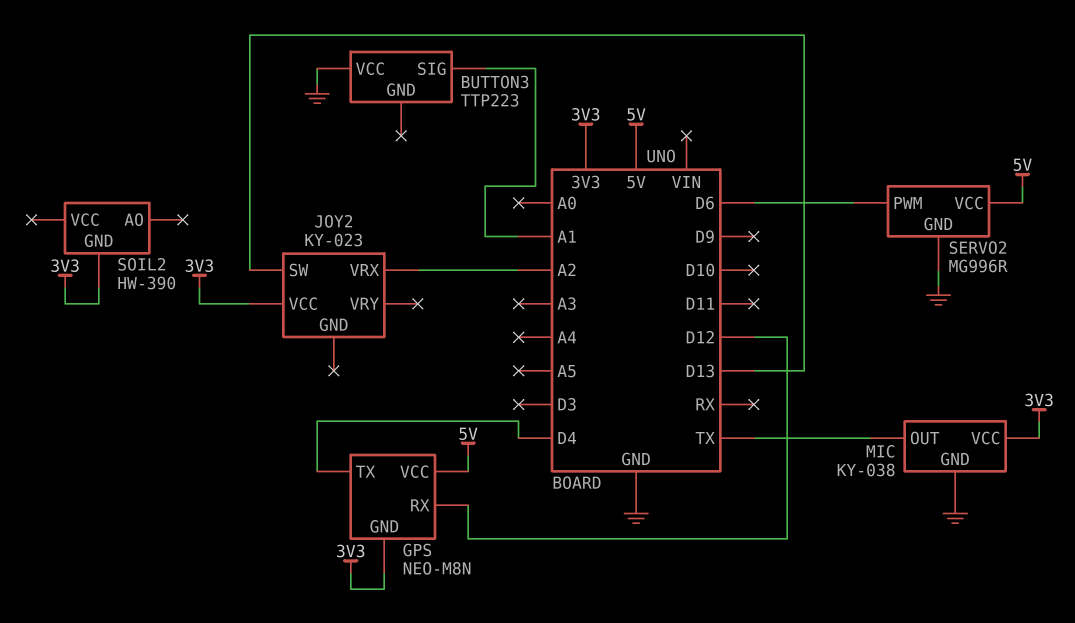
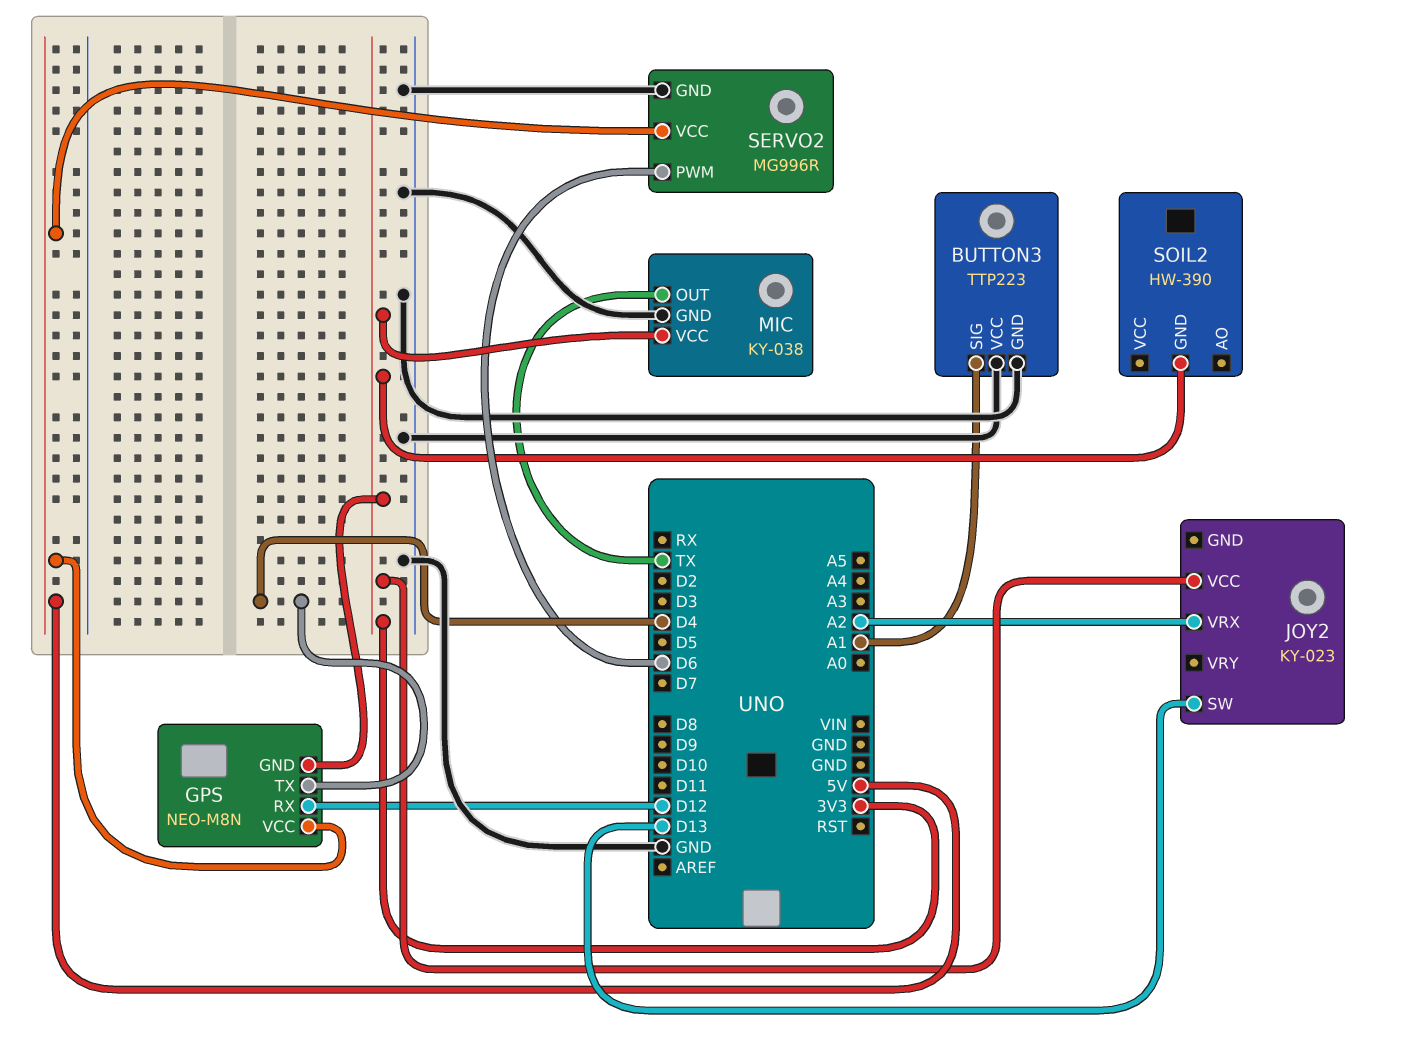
BUTTON3 pin GND: none -> GND

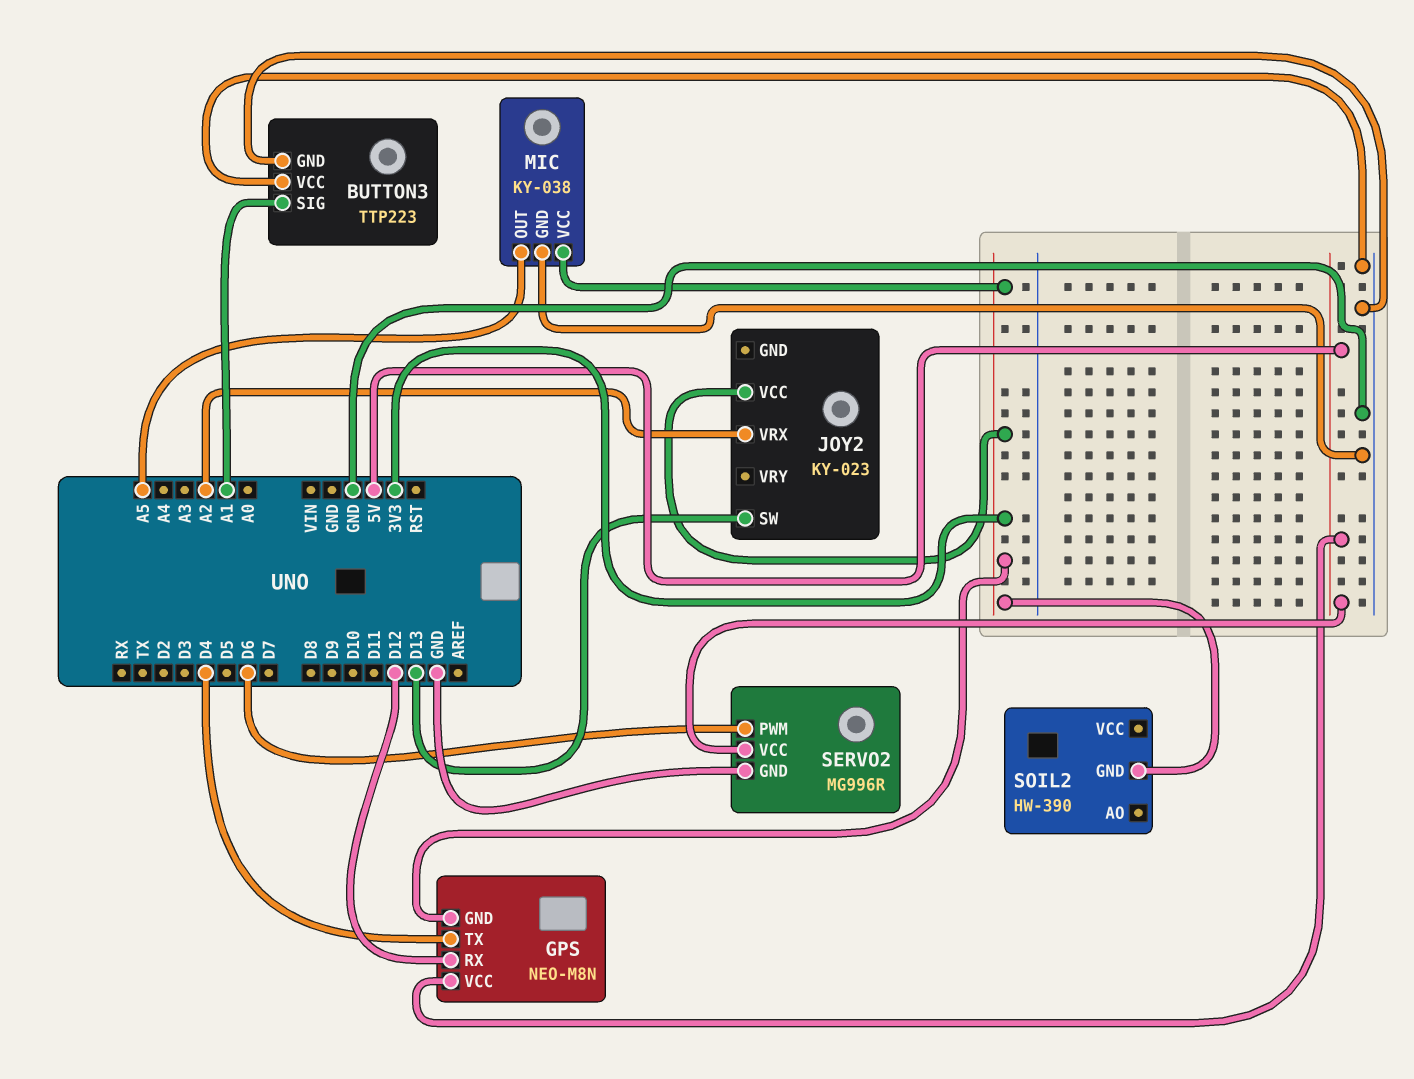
MIC pin OUT: TX -> A5

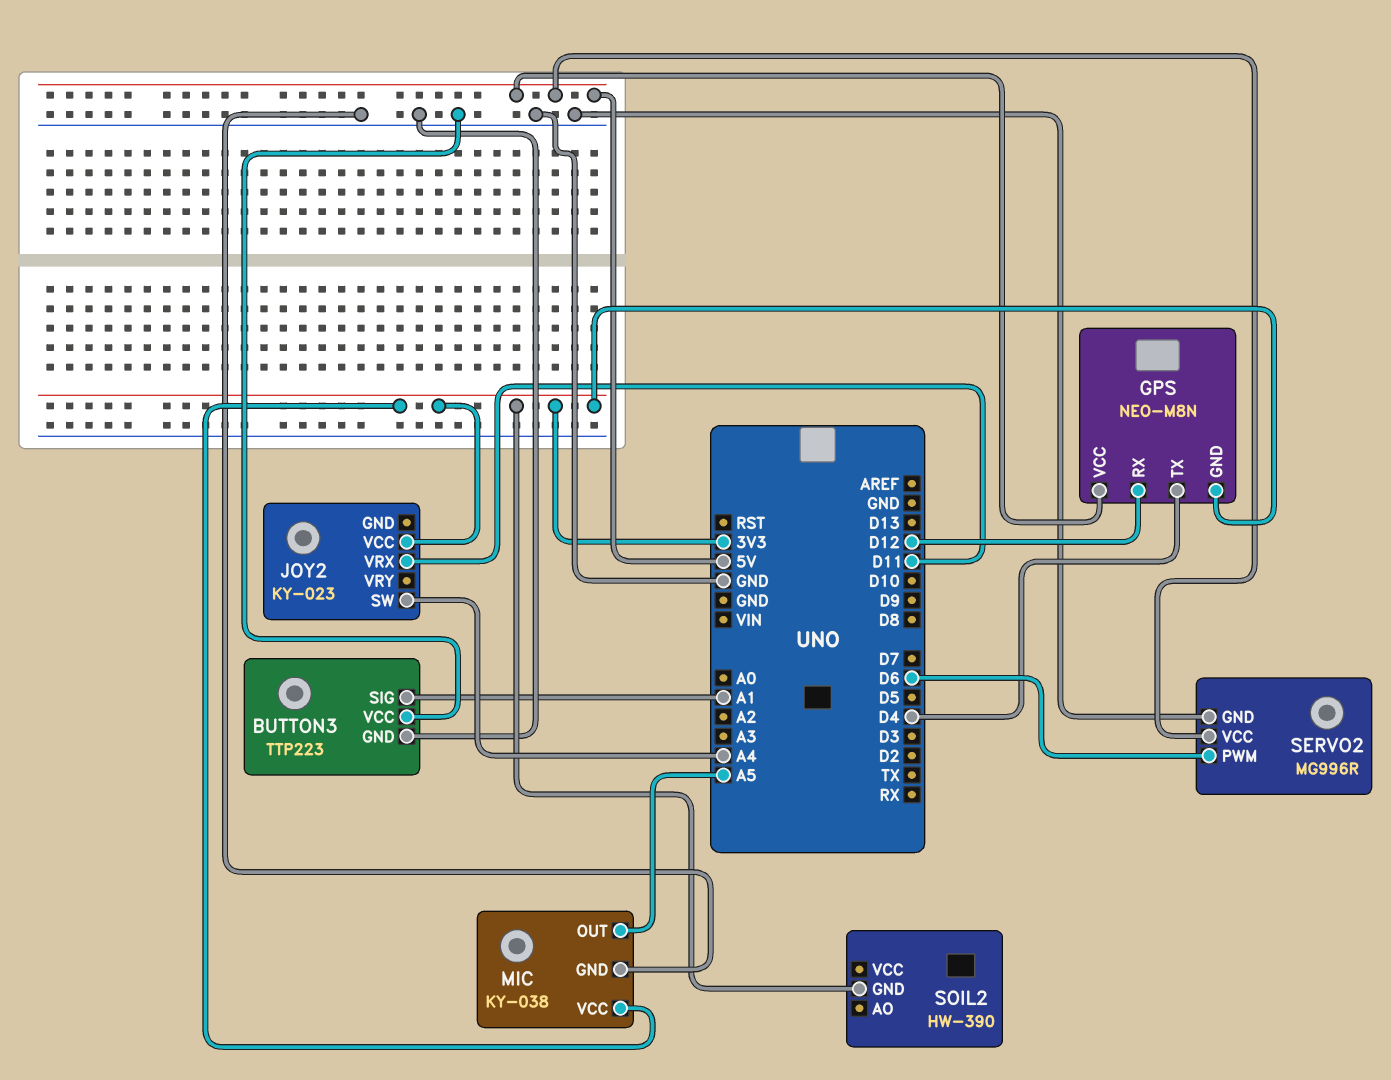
JOY2 pin SW: D13 -> A4
JOY2 pin VRX: A2 -> D11

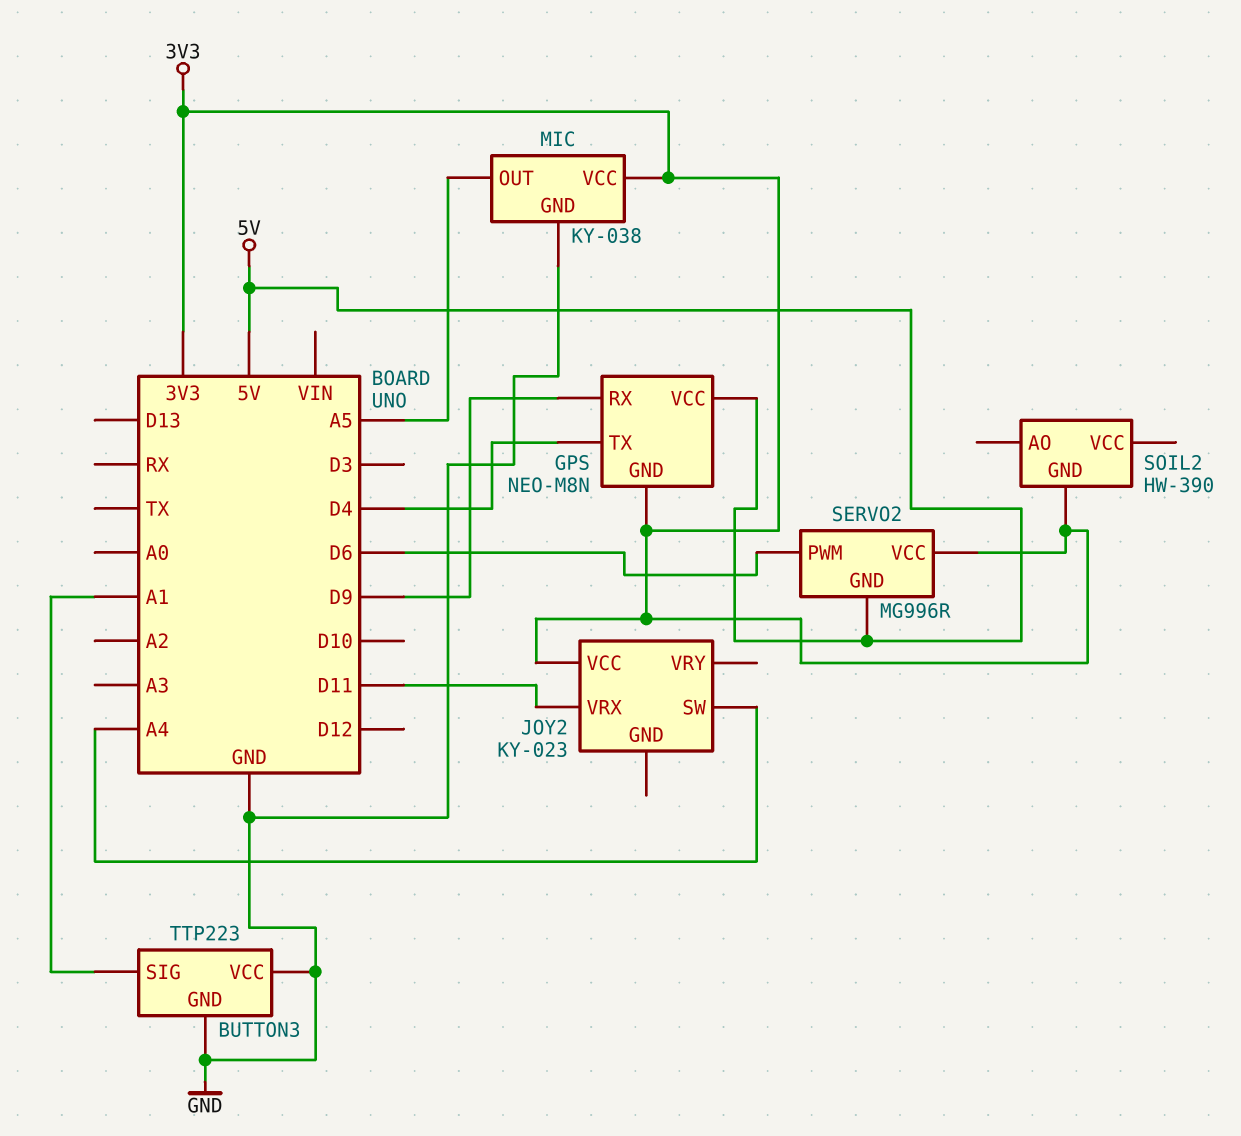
GPS pin RX: D12 -> D9
SERVO2 pin GND: GND -> 5V
SERVO2 pin VCC: 5V -> 3V3

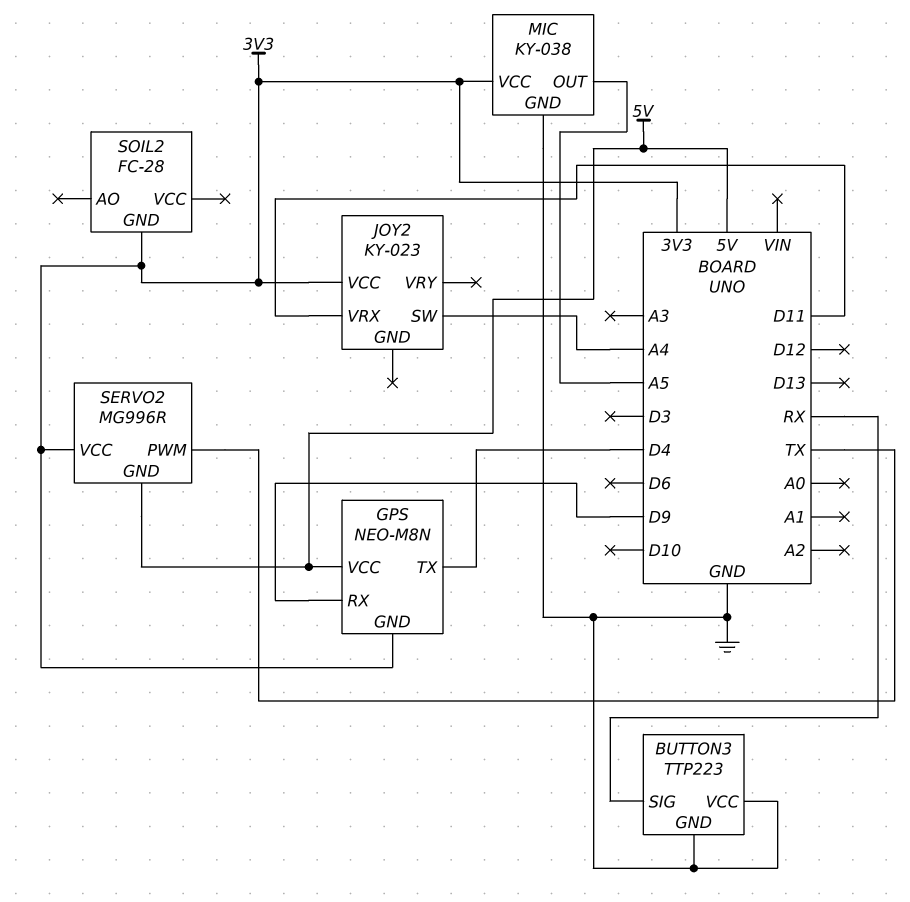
BUTTON3 pin SIG: A1 -> RX
SERVO2 pin PWM: D6 -> TX
SOIL2: HW-390 -> FC-28

